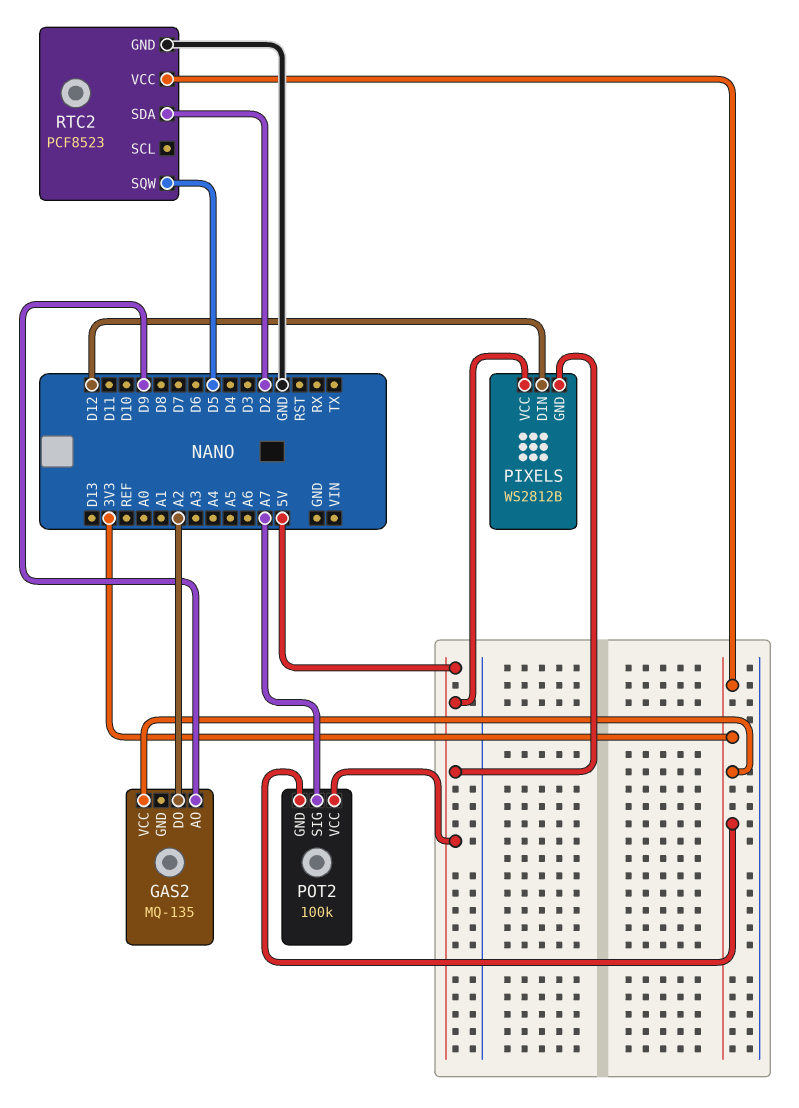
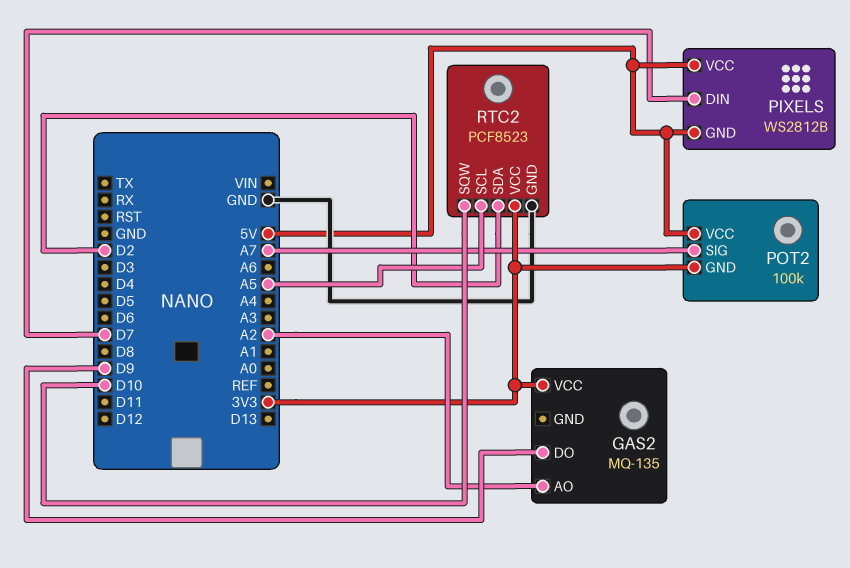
GAS2 pin AO: D9 -> A2
GAS2 pin DO: A2 -> D9
PIXELS pin DIN: D12 -> D7
RTC2 pin SCL: none -> A5
RTC2 pin SQW: D5 -> D10

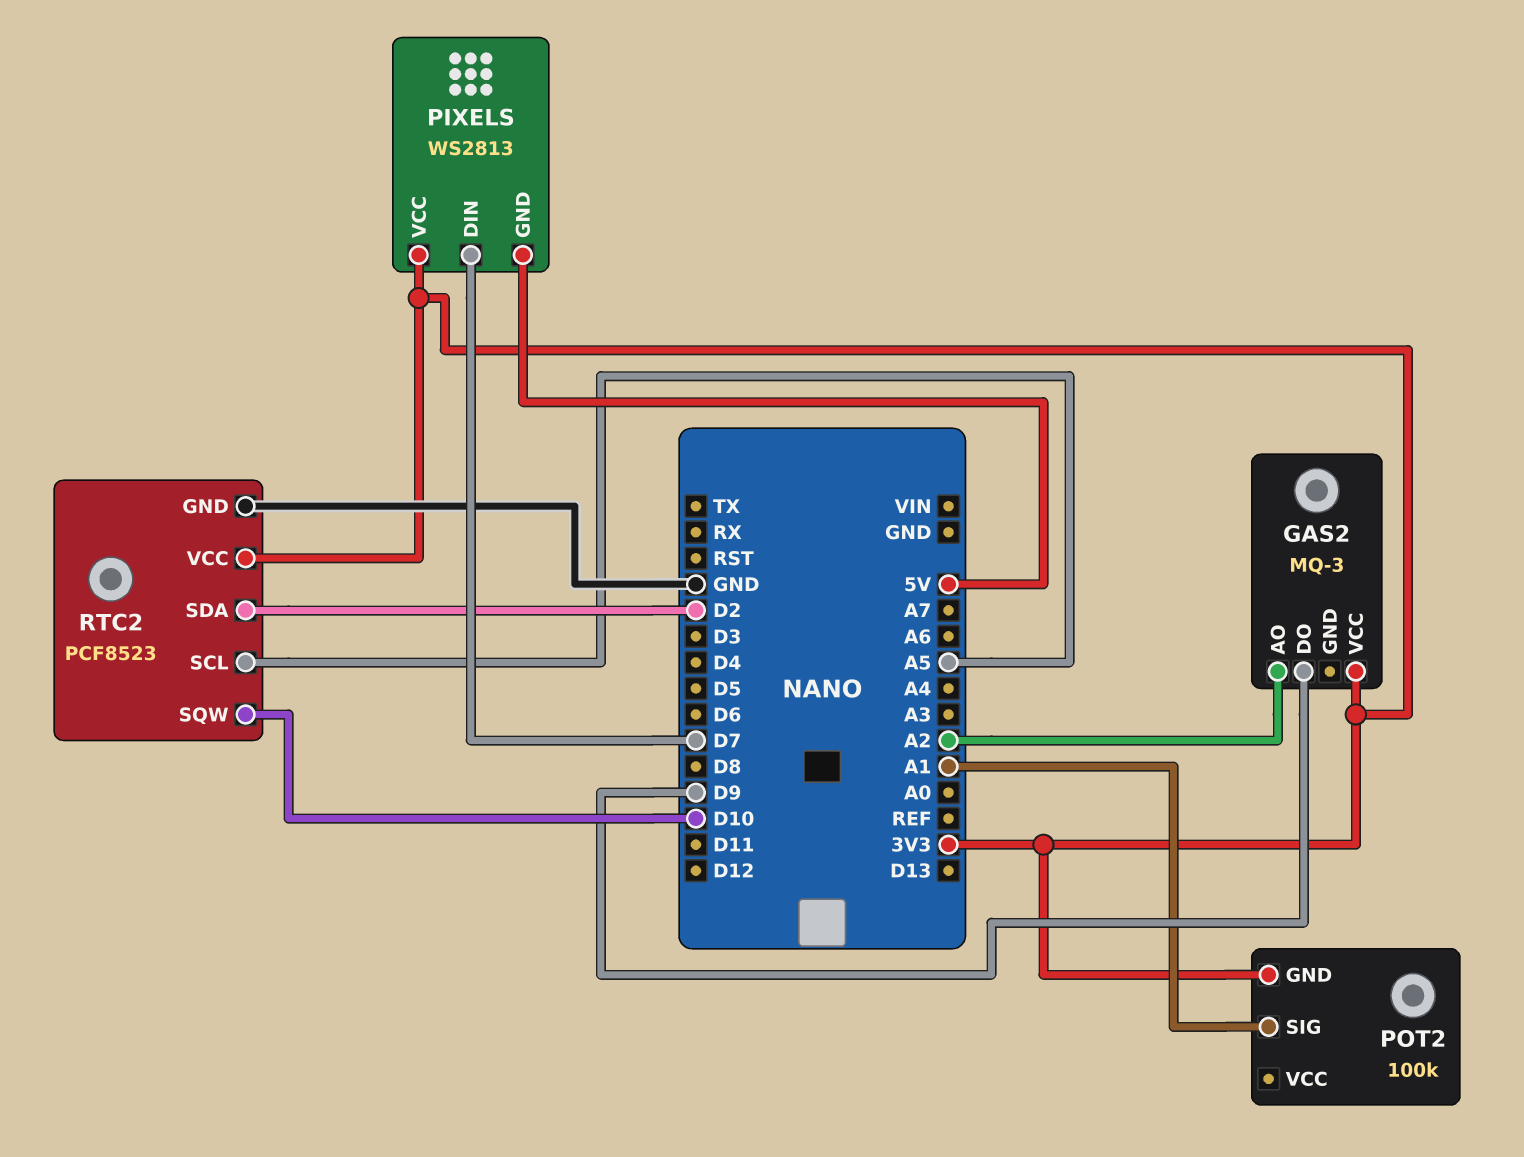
GAS2: MQ-135 -> MQ-3
PIXELS: WS2812B -> WS2813
PIXELS pin VCC: 5V -> 3V3
POT2 pin SIG: A7 -> A1
POT2 pin VCC: 5V -> none

